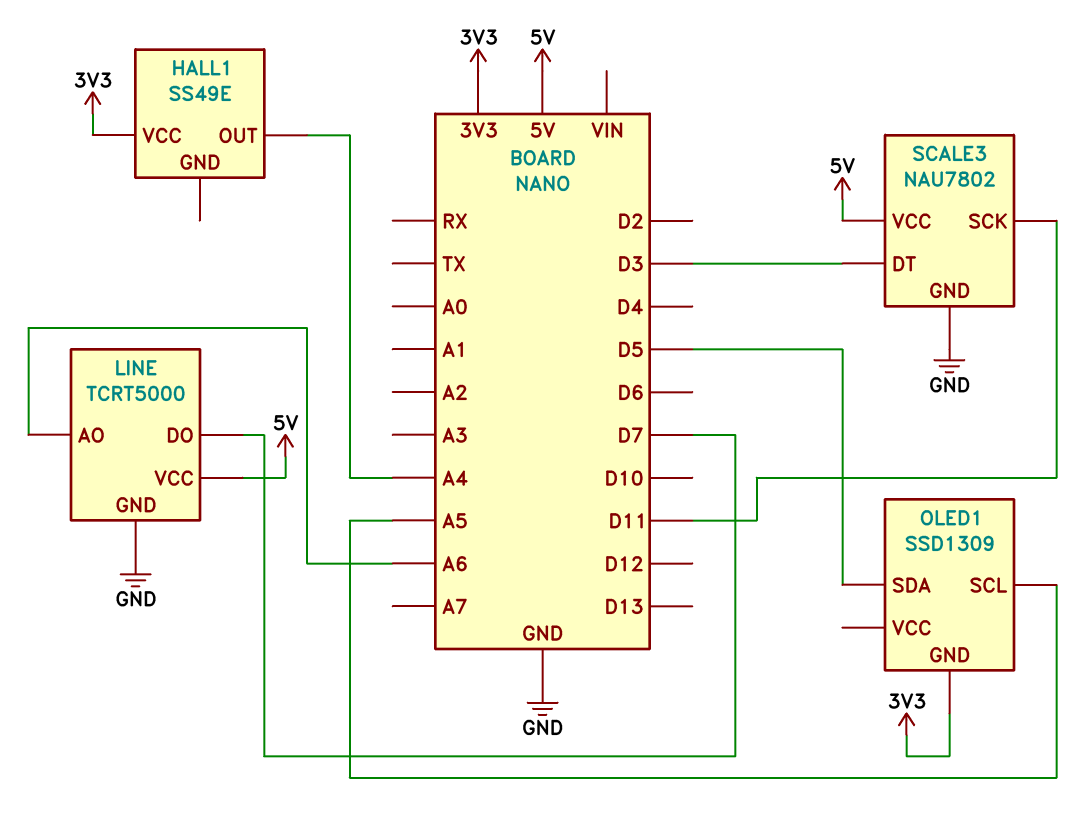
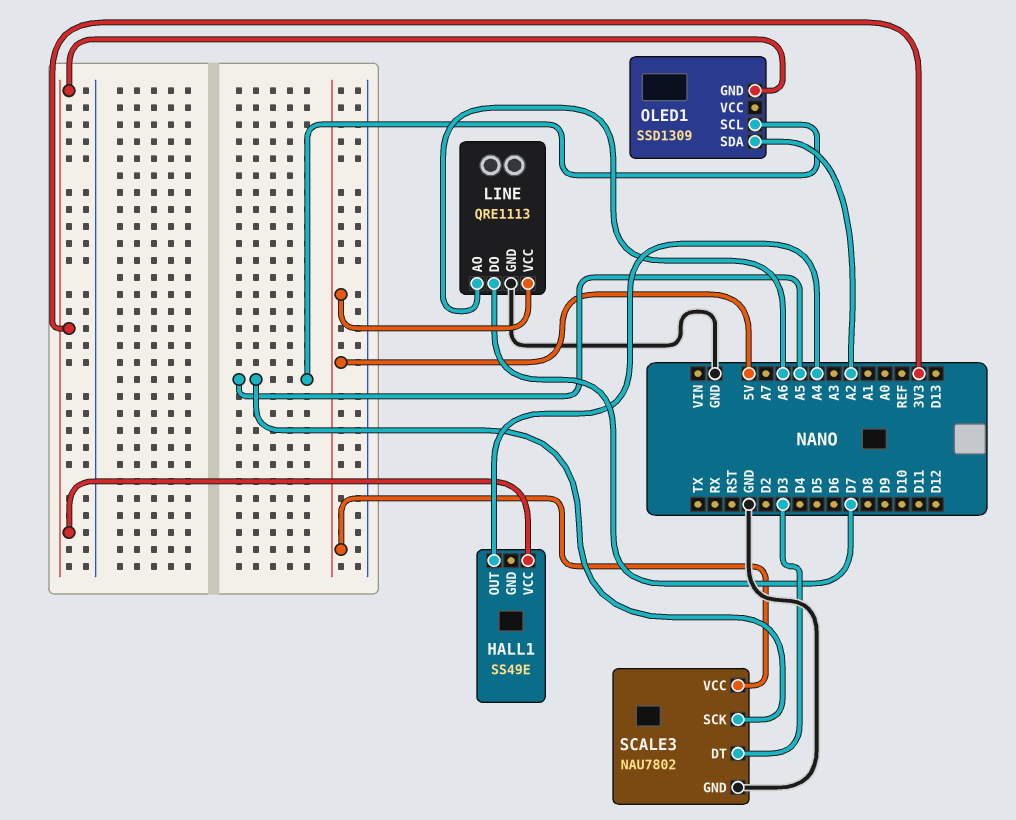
LINE: TCRT5000 -> QRE1113
OLED1 pin SDA: D5 -> A2
SCALE3 pin SCK: D11 -> A5

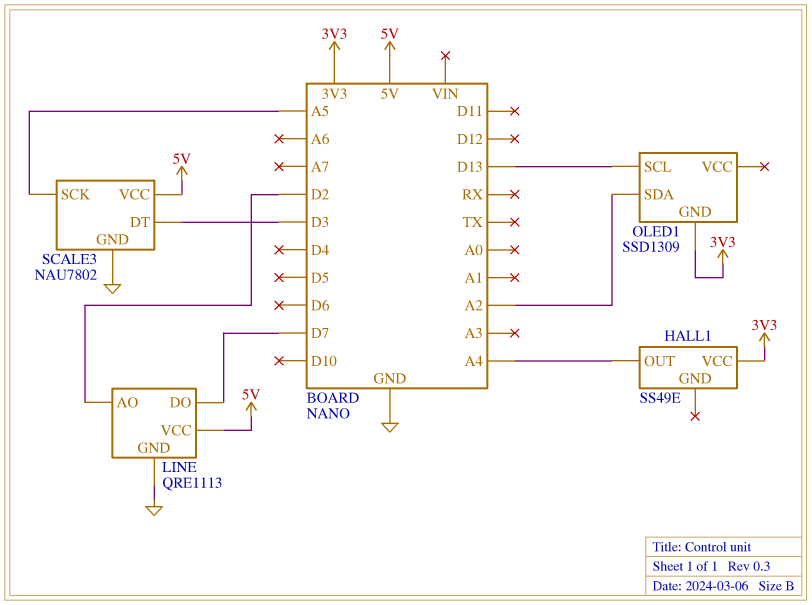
LINE pin AO: A6 -> D2
OLED1 pin SCL: A5 -> D13

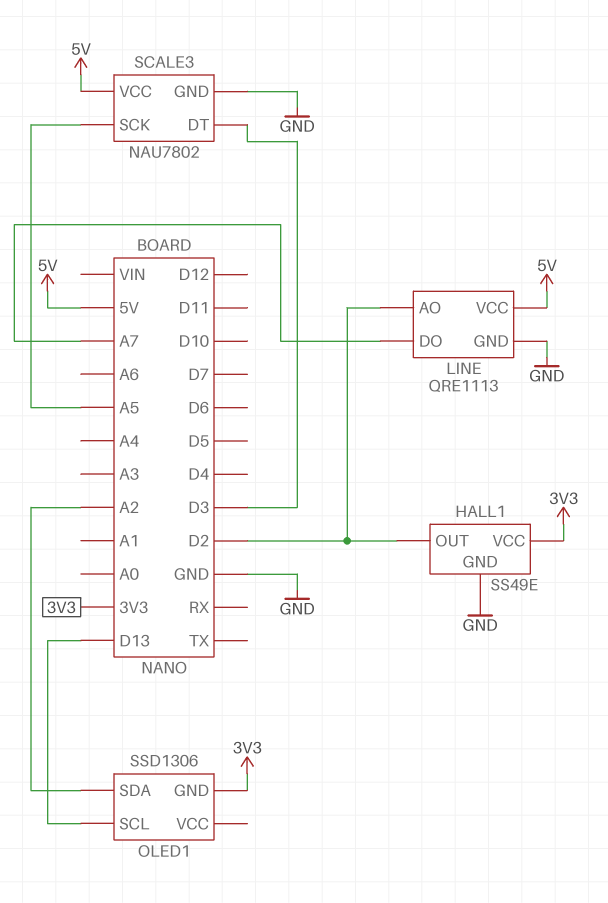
HALL1 pin GND: none -> GND
HALL1 pin OUT: A4 -> D2
LINE pin DO: D7 -> A7
OLED1: SSD1309 -> SSD1306

